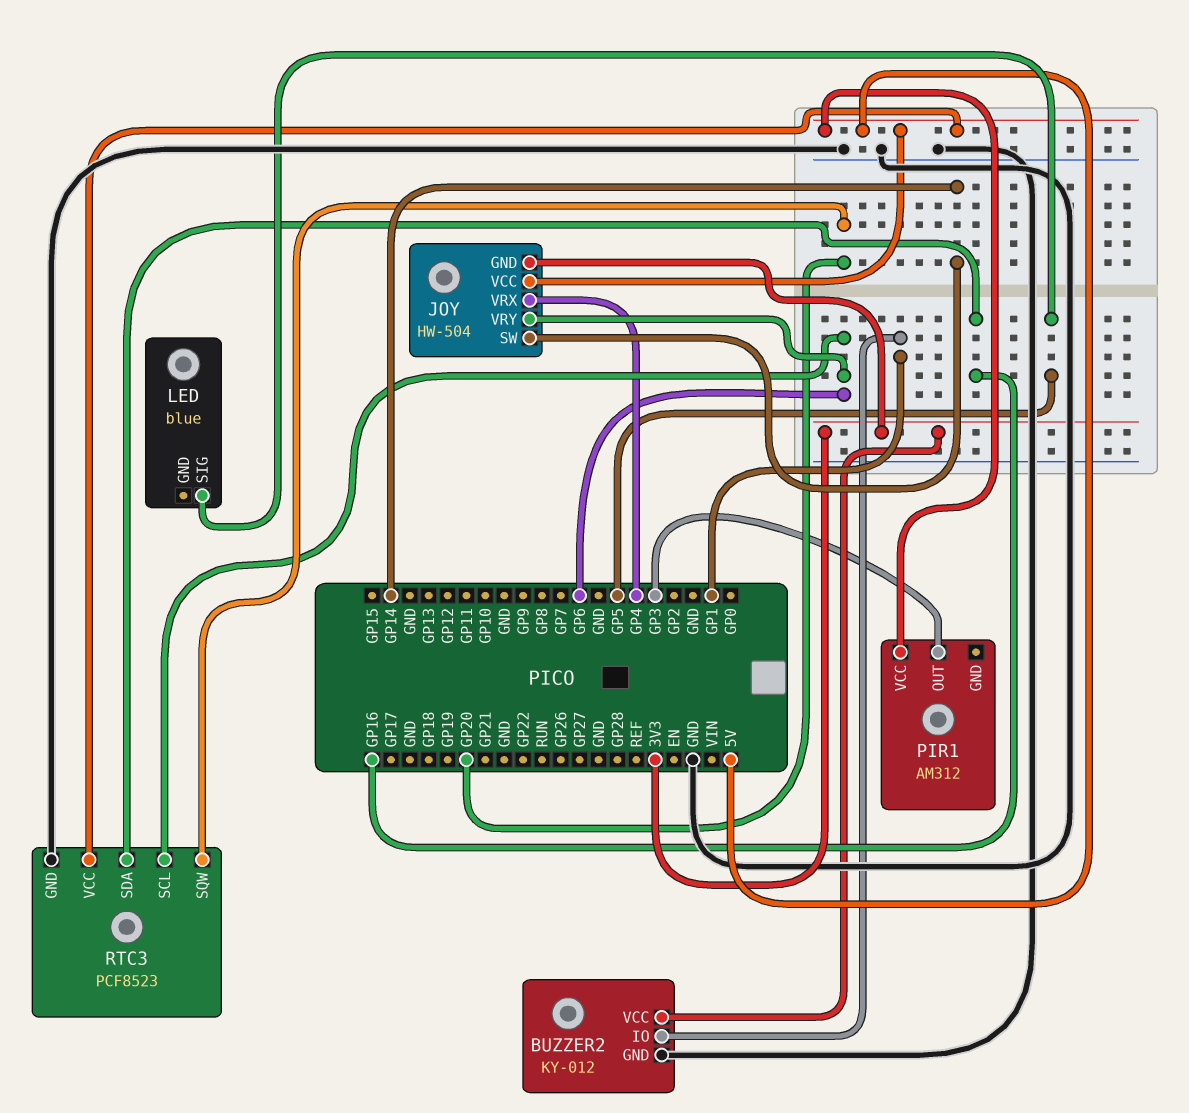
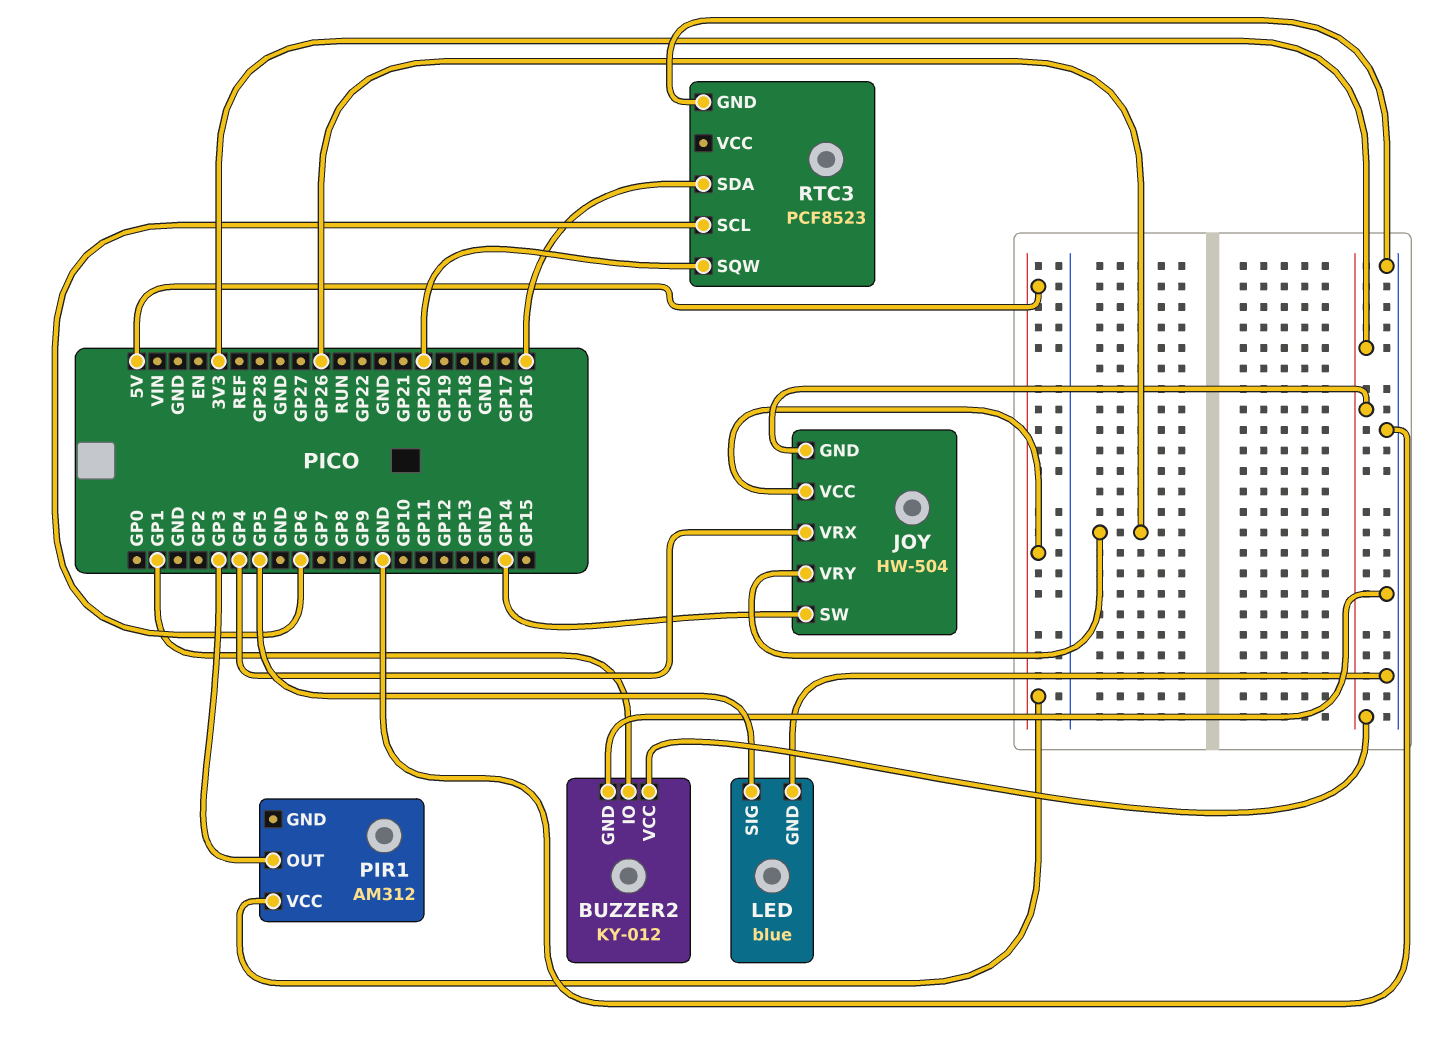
JOY pin VRY: GP6 -> GP26
LED pin GND: none -> GND
RTC3 pin VCC: 5V -> none

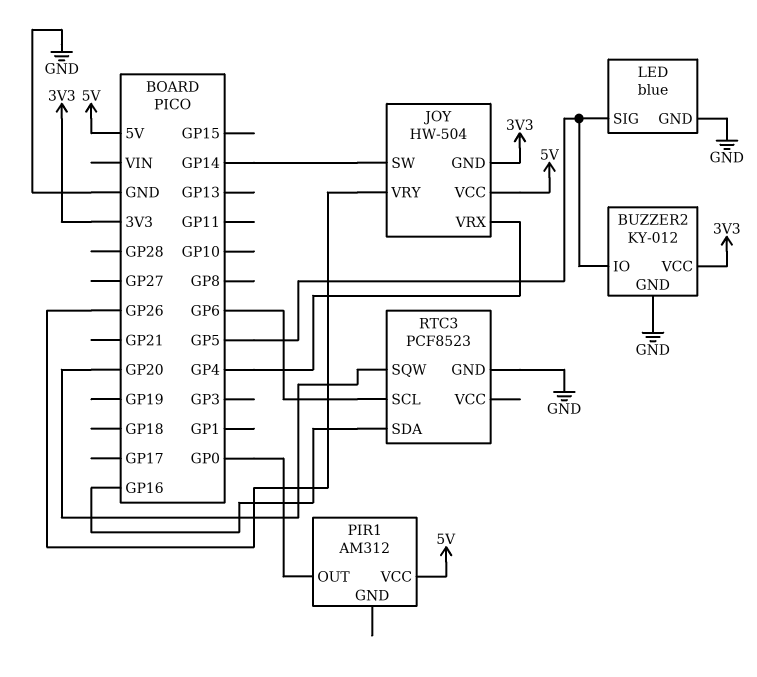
BUZZER2 pin IO: GP1 -> GP5
PIR1 pin OUT: GP3 -> GP0

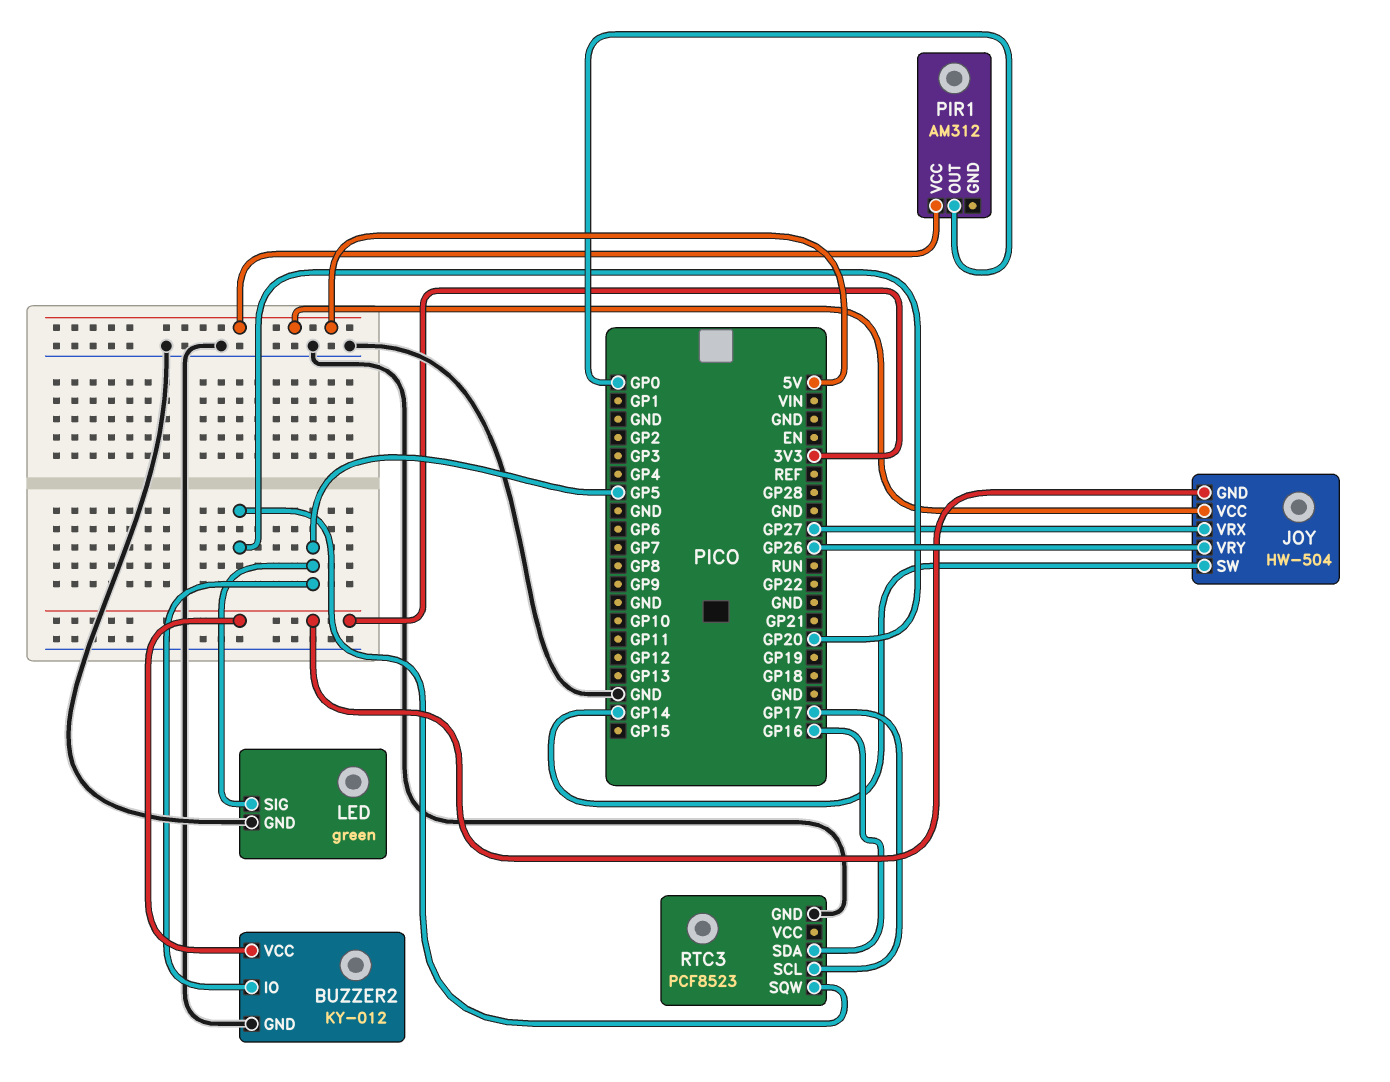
JOY pin VRX: GP4 -> GP27
LED: blue -> green
RTC3 pin SCL: GP6 -> GP17

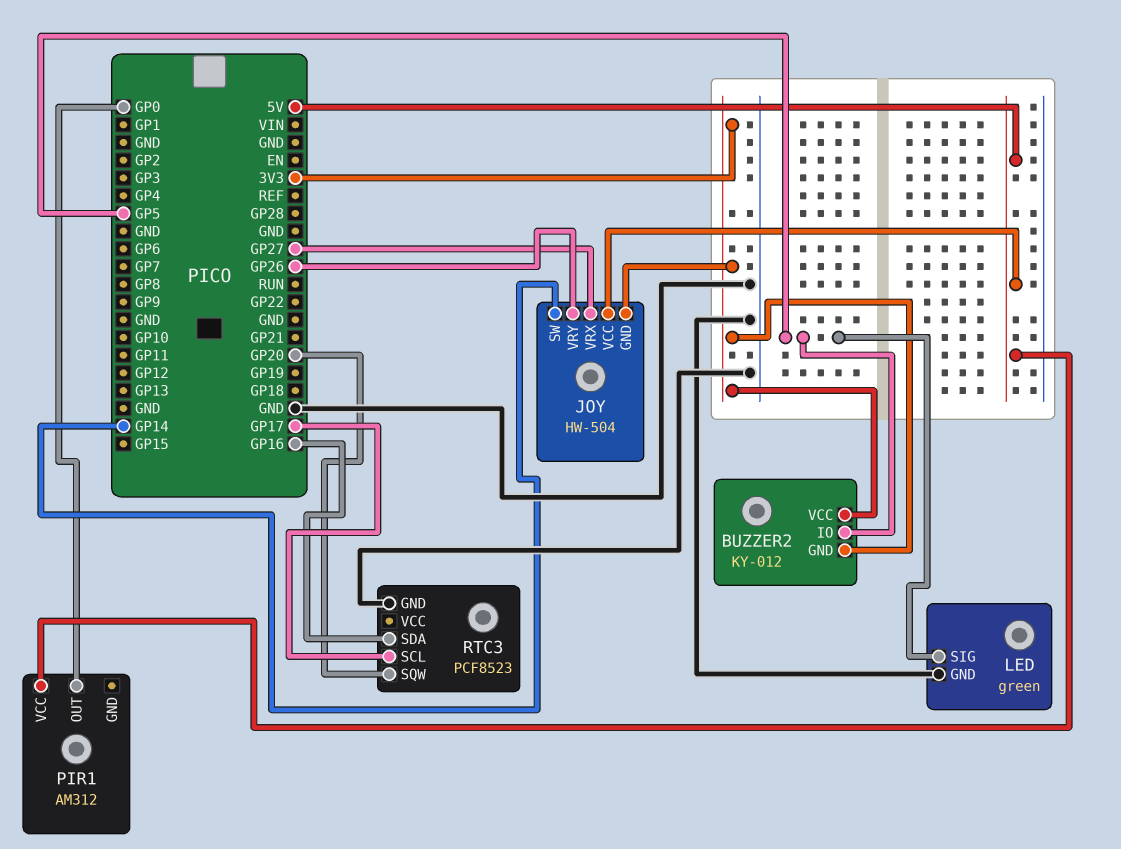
BUZZER2 pin GND: GND -> 3V3

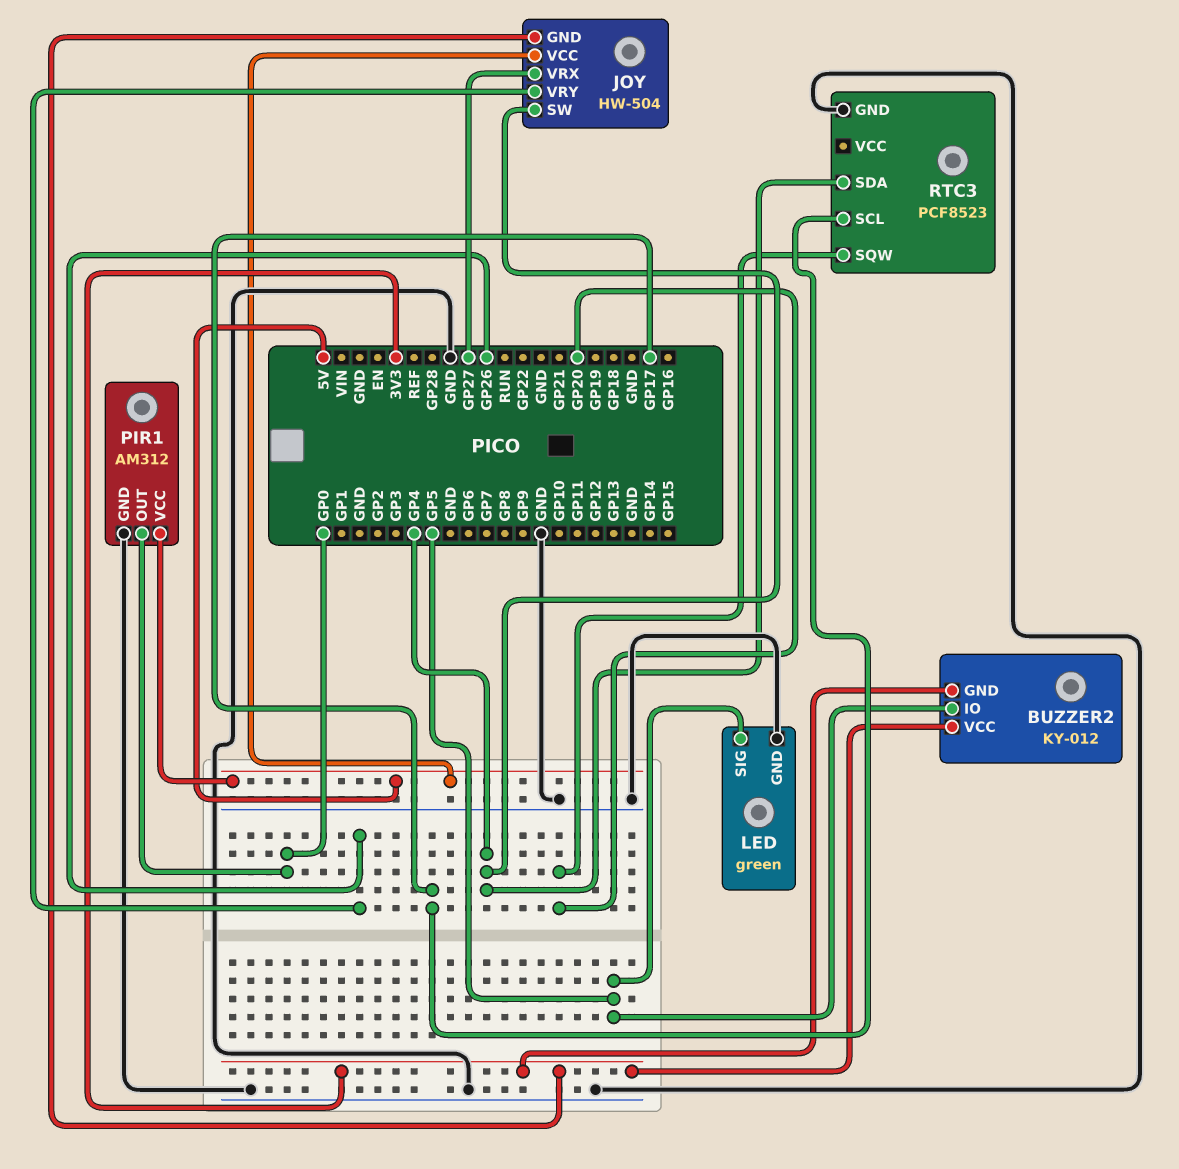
JOY pin SW: GP14 -> GP4
PIR1 pin GND: none -> GND
RTC3 pin SDA: GP16 -> GP4

